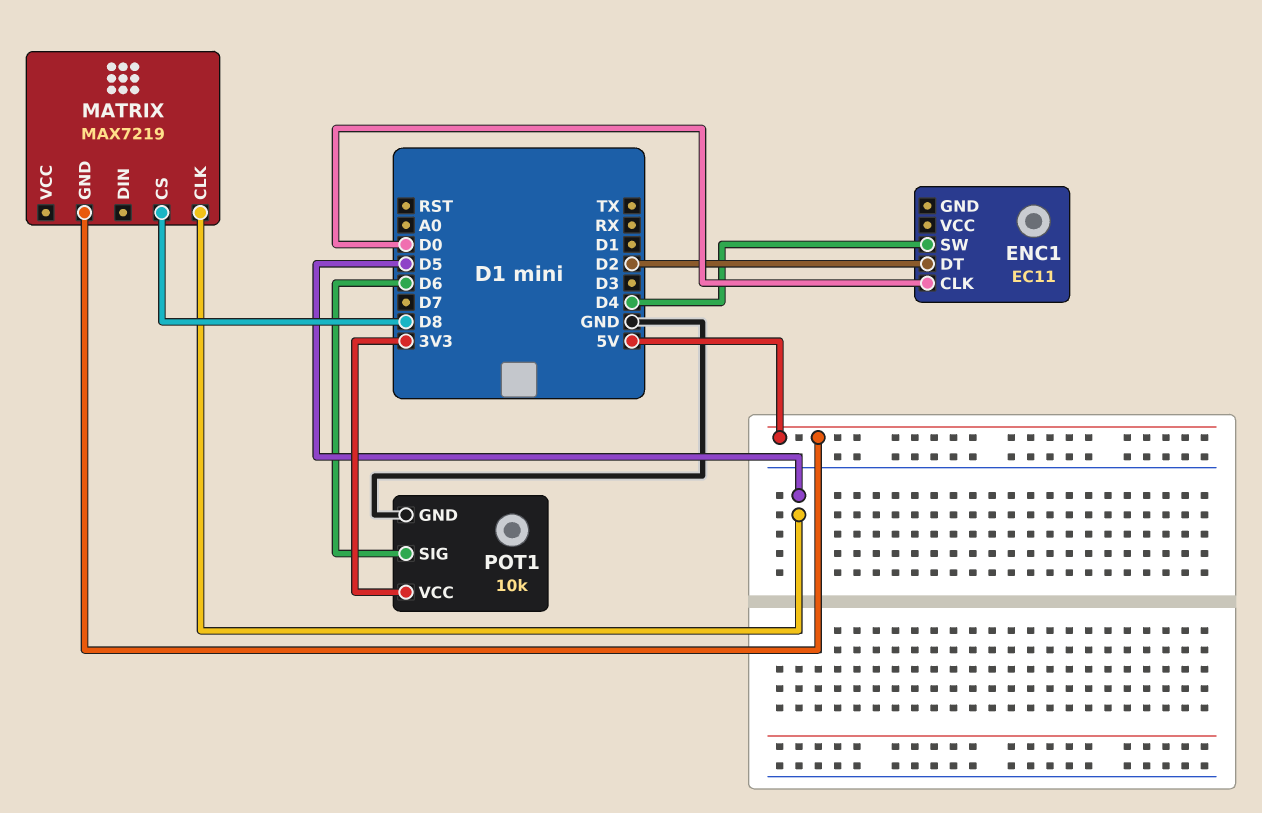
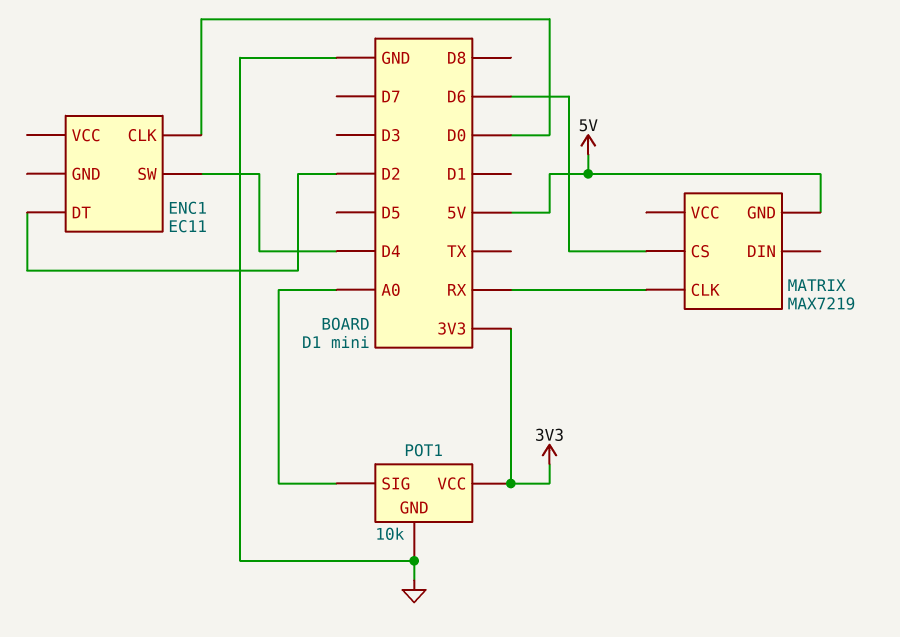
MATRIX pin CLK: D5 -> RX
MATRIX pin CS: D8 -> D6
POT1 pin SIG: D6 -> A0

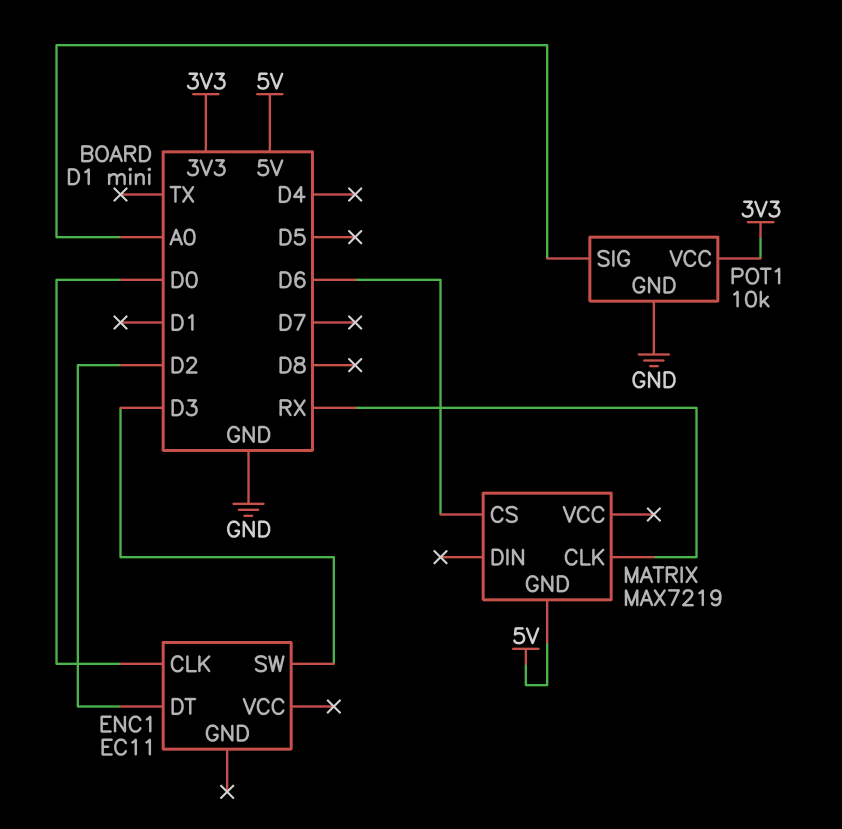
ENC1 pin SW: D4 -> D3

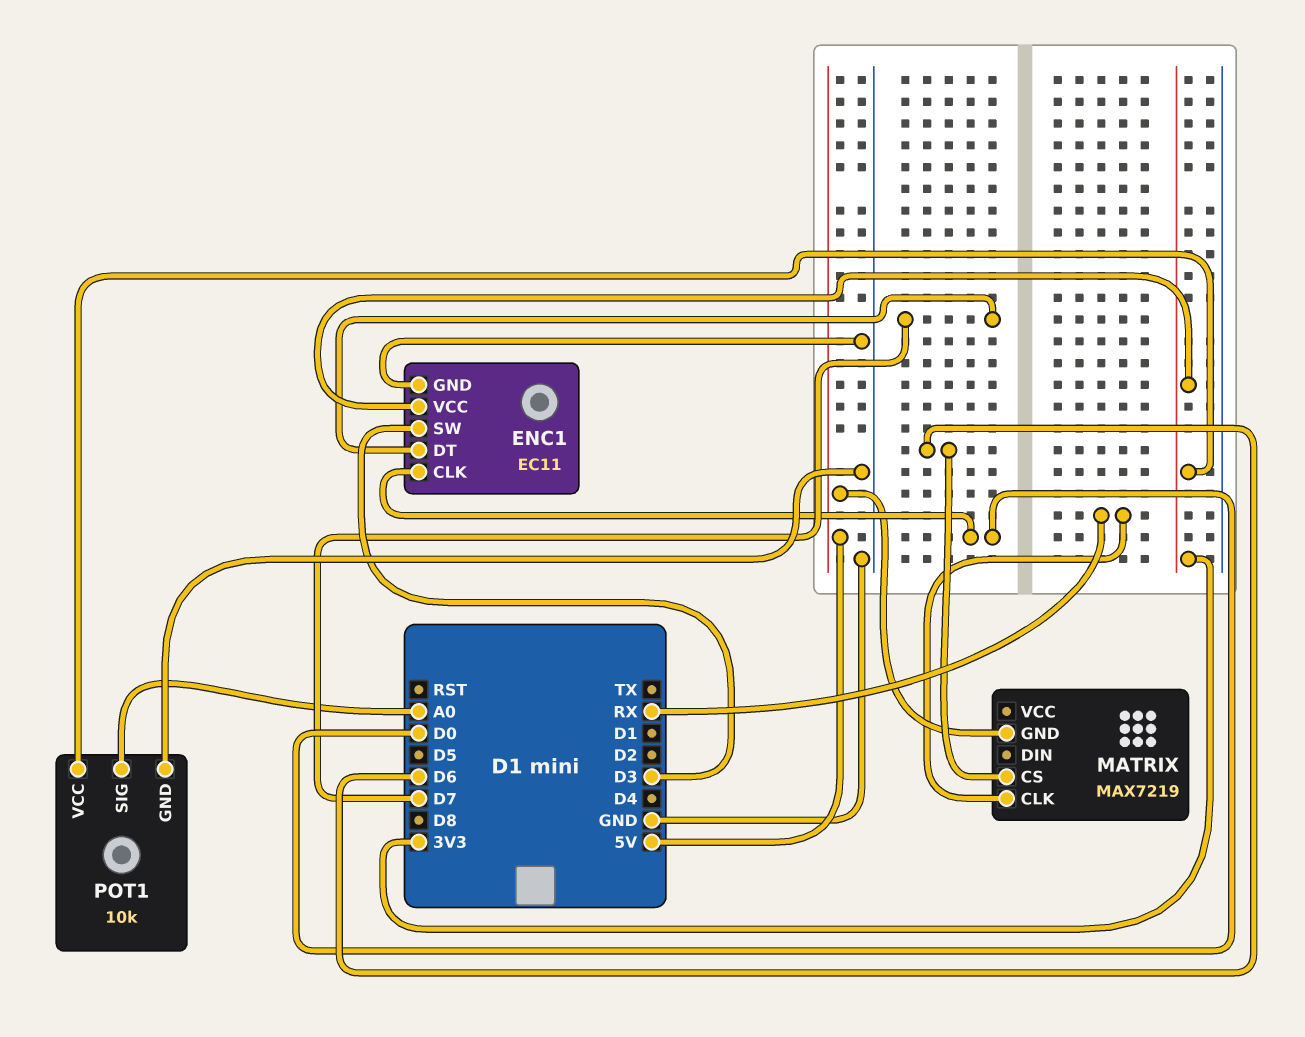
ENC1 pin DT: D2 -> D7
ENC1 pin GND: none -> GND
ENC1 pin VCC: none -> 3V3

